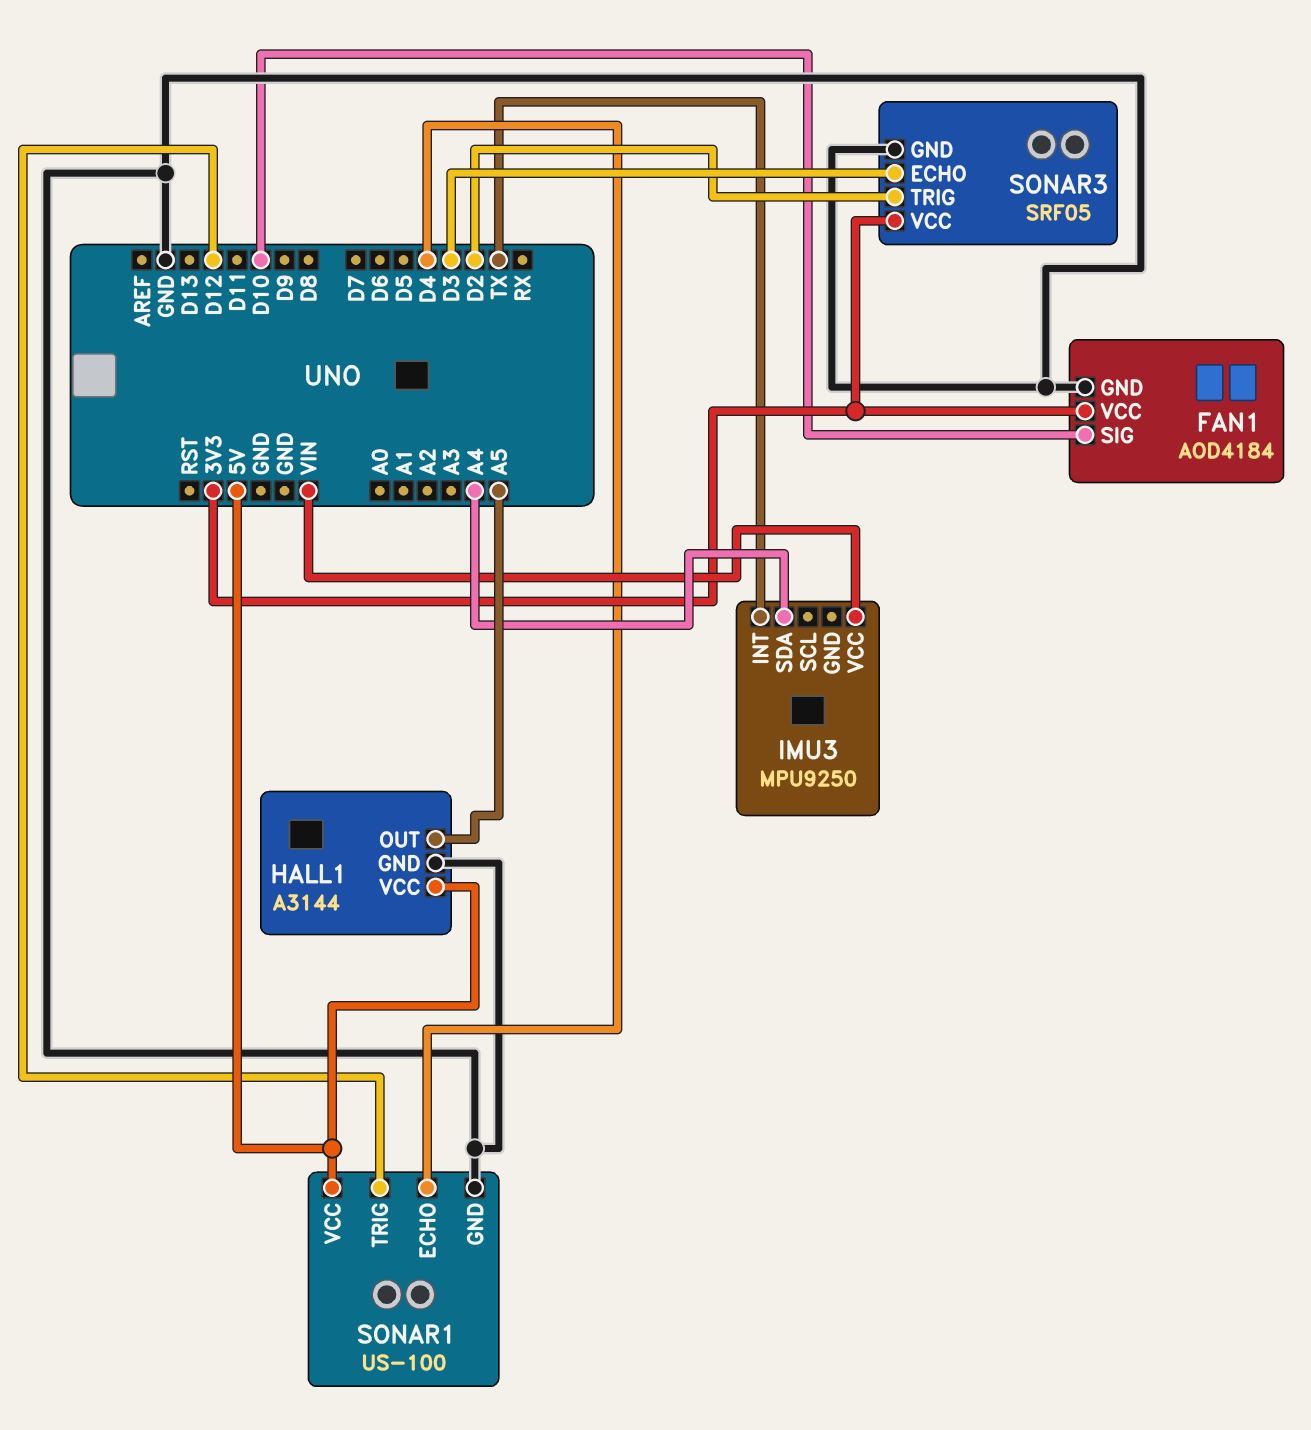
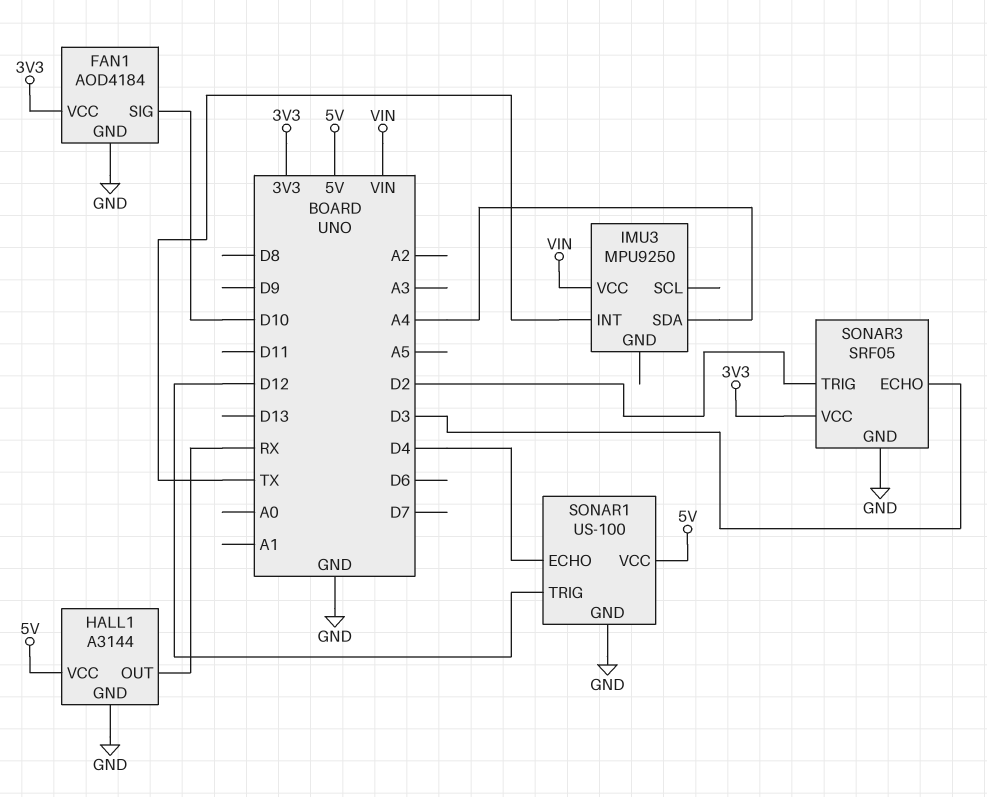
HALL1 pin OUT: A5 -> RX

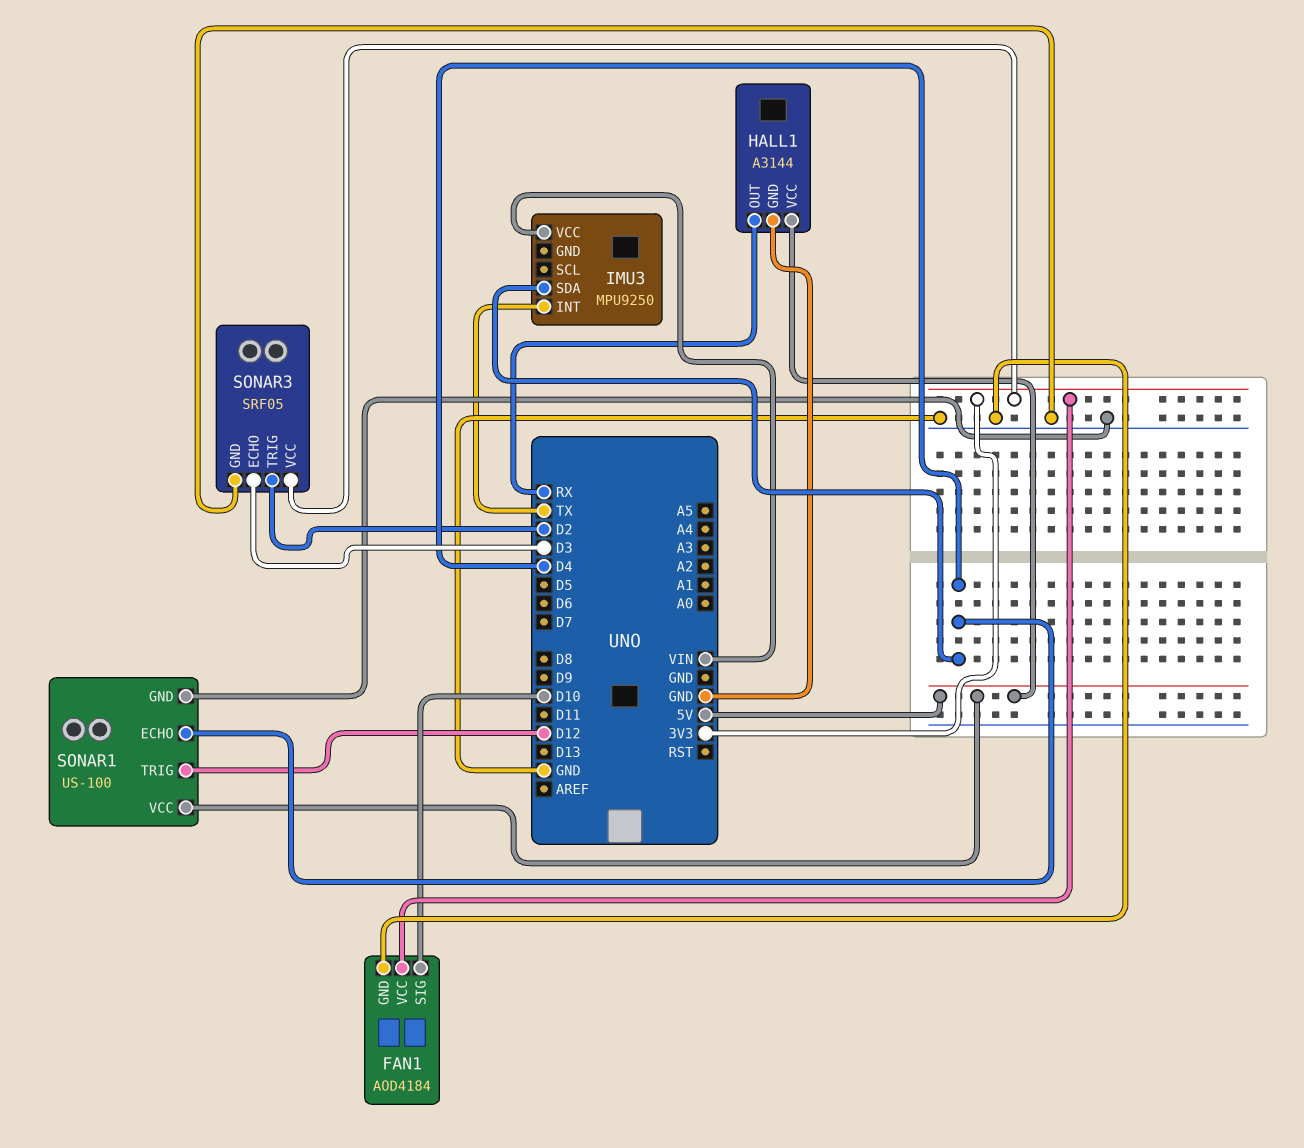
IMU3 pin SDA: A4 -> D4

